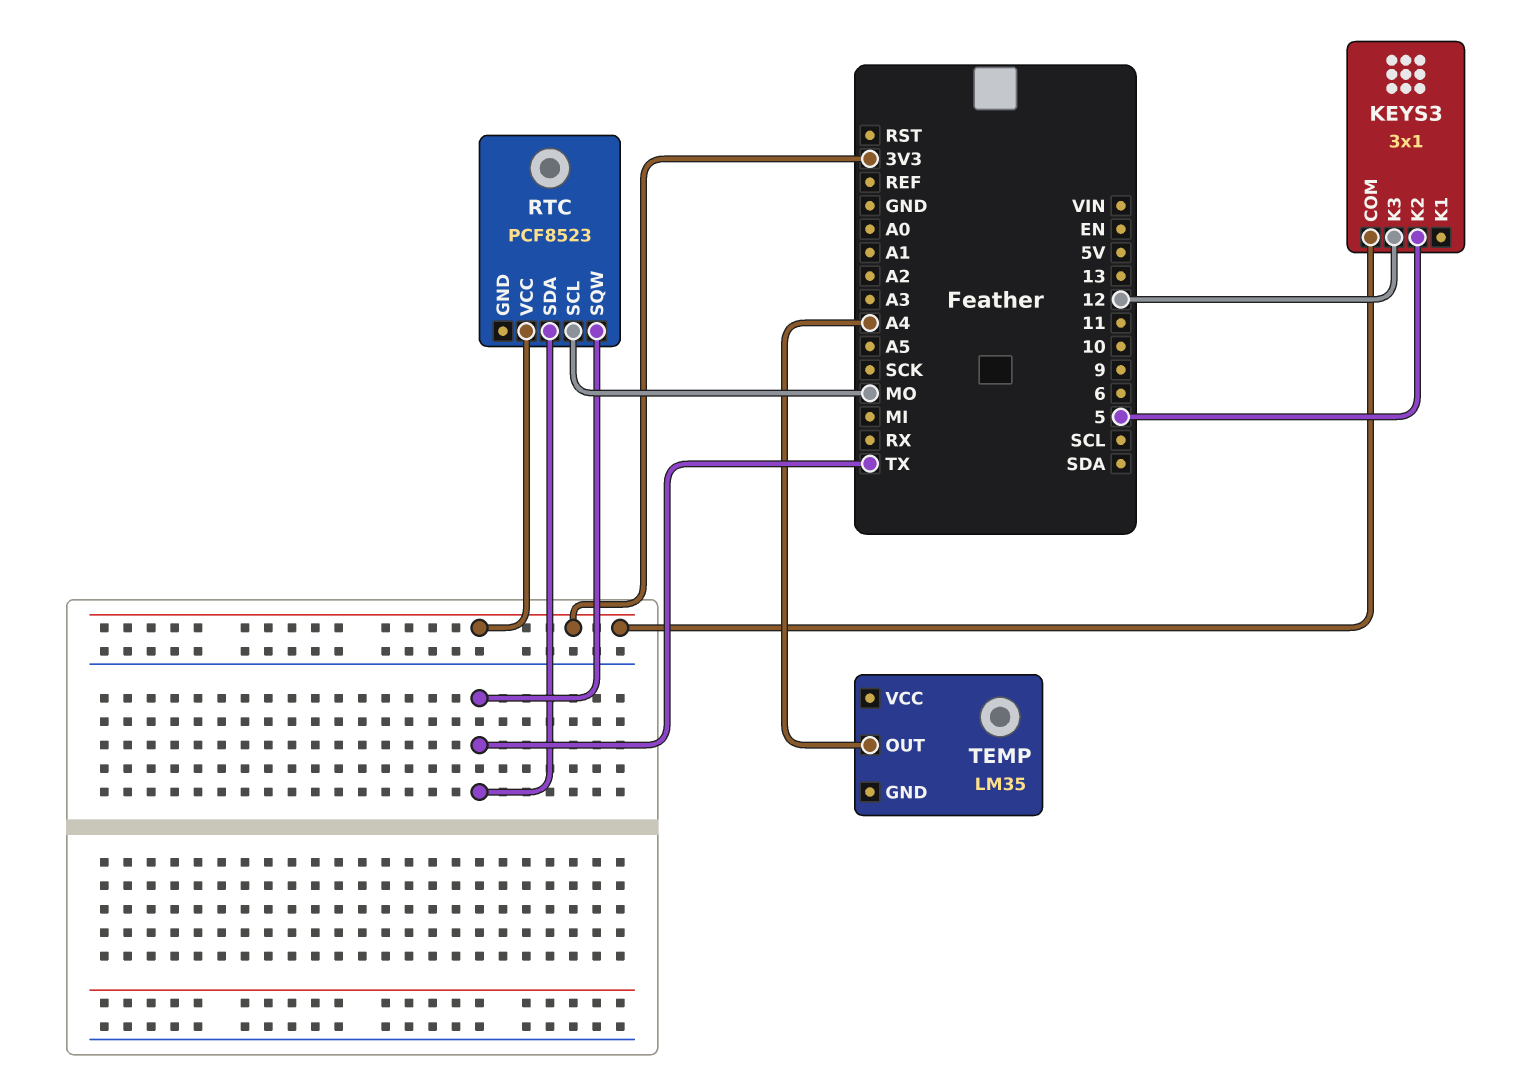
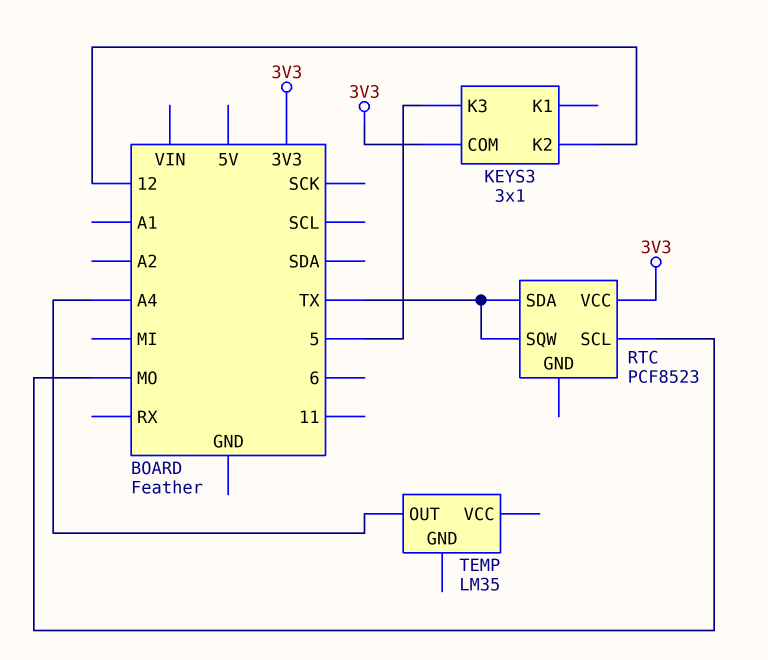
KEYS3 pin K2: 5 -> 12
KEYS3 pin K3: 12 -> 5

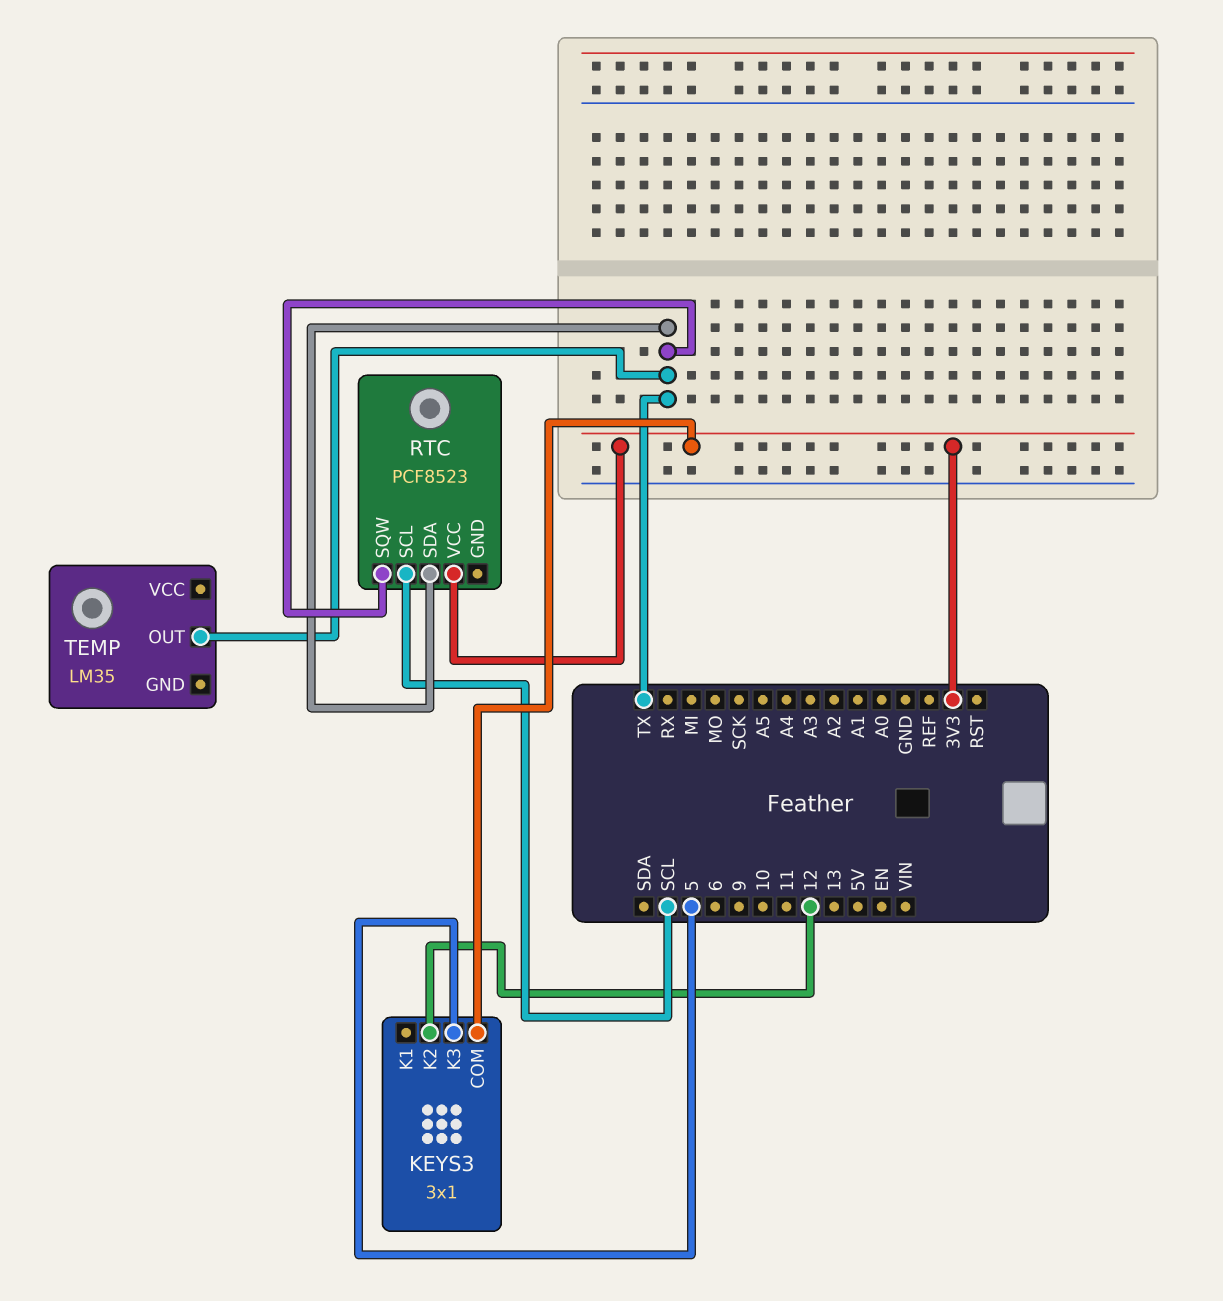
RTC pin SCL: MO -> SCL
TEMP pin OUT: A4 -> TX

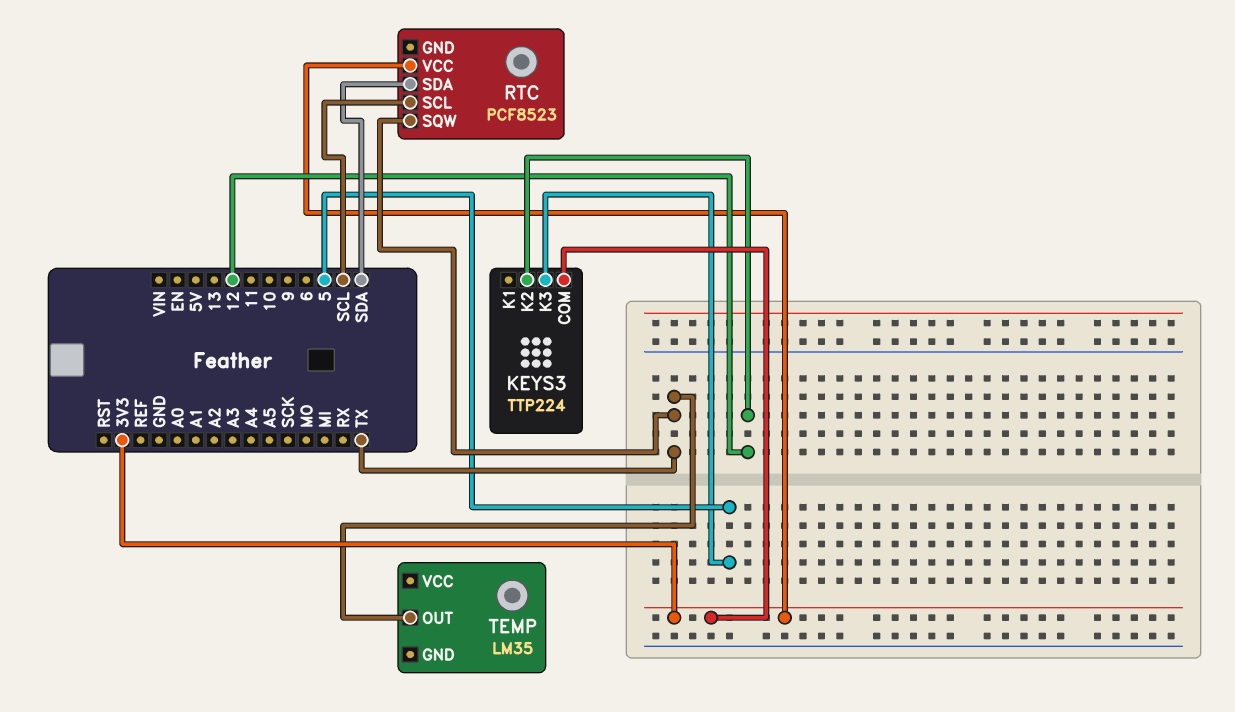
KEYS3: 3x1 -> TTP224
RTC pin SDA: TX -> SDA

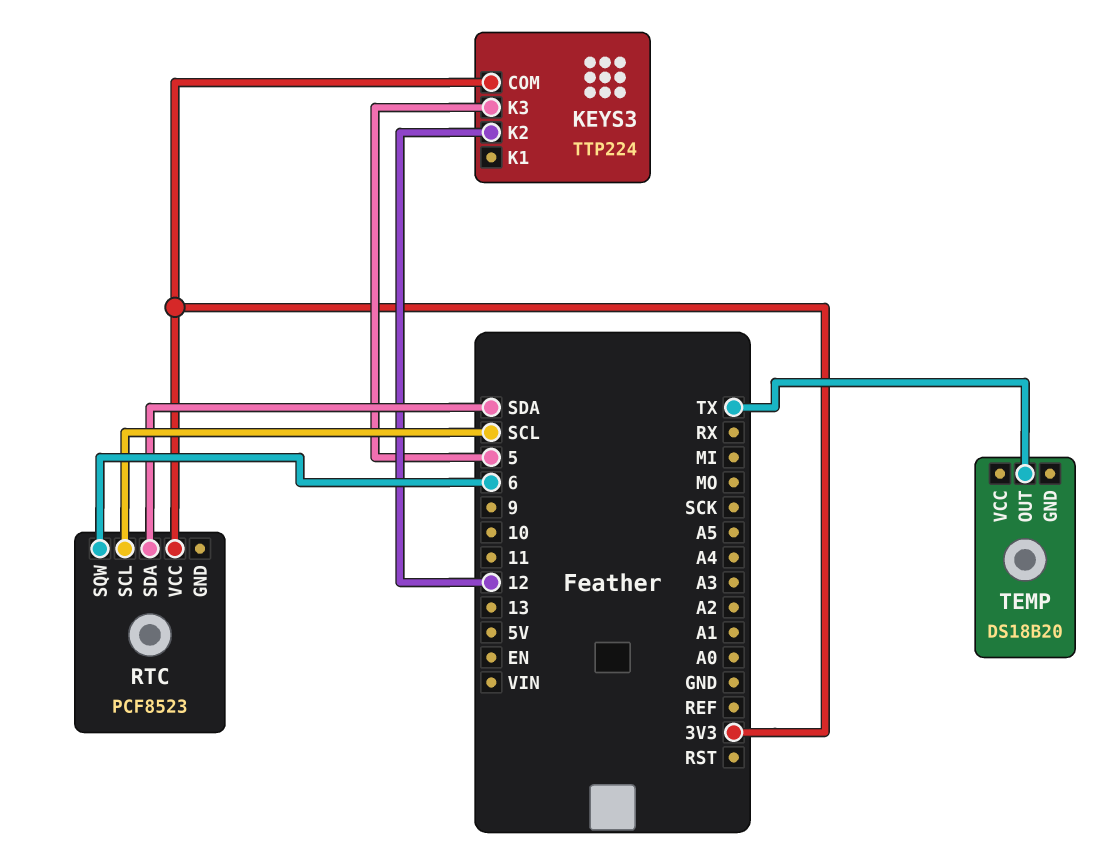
RTC pin SQW: TX -> 6
TEMP: LM35 -> DS18B20

